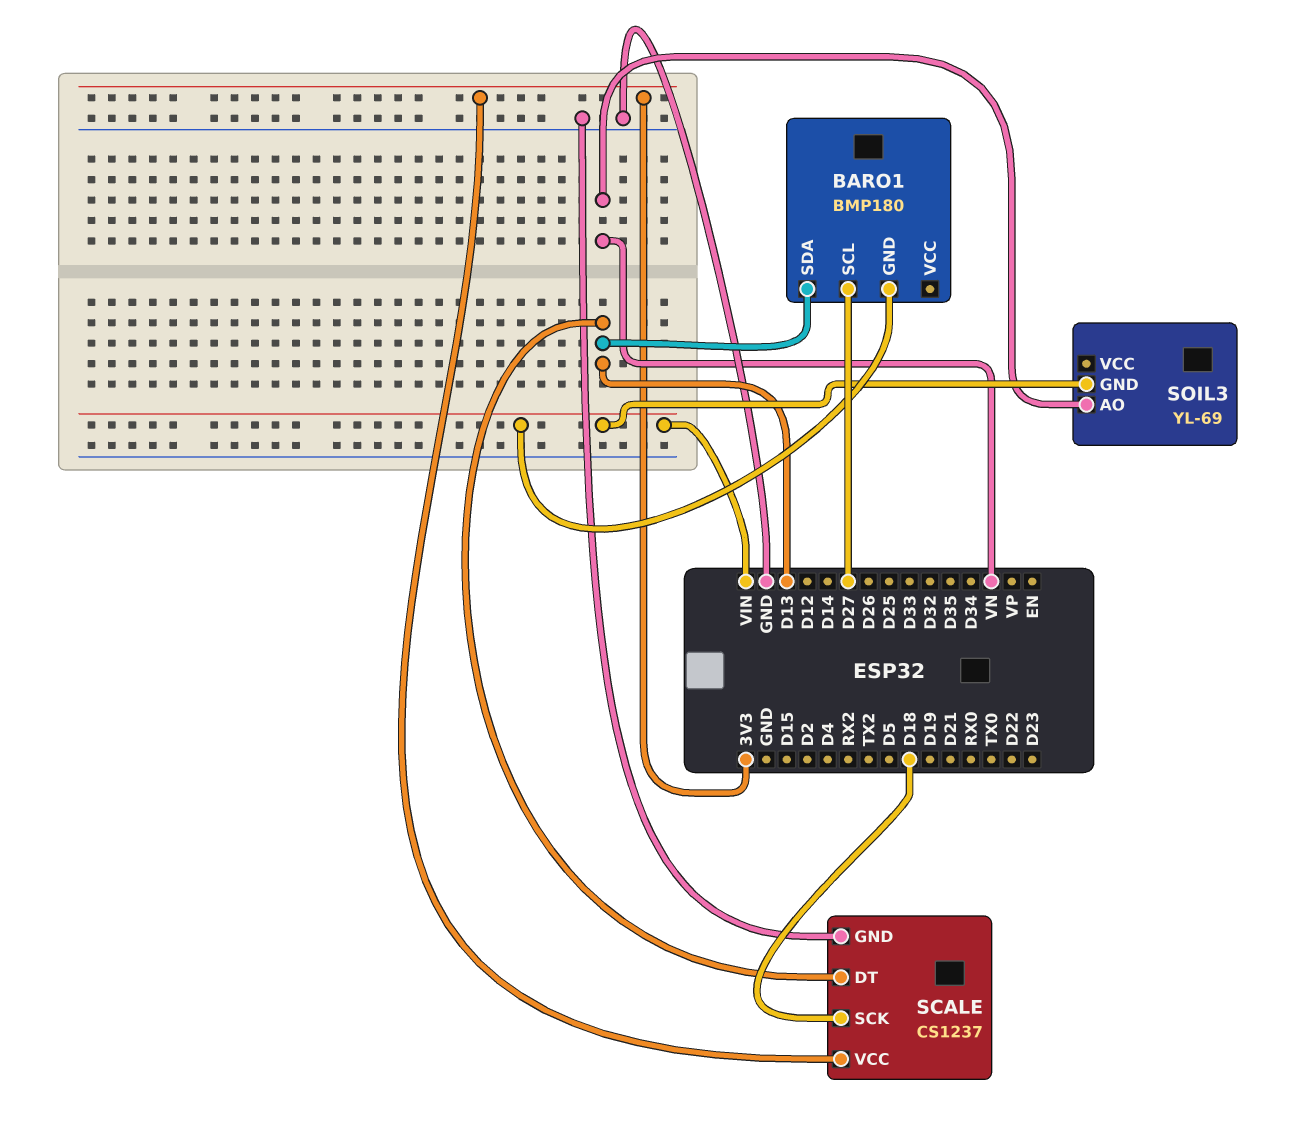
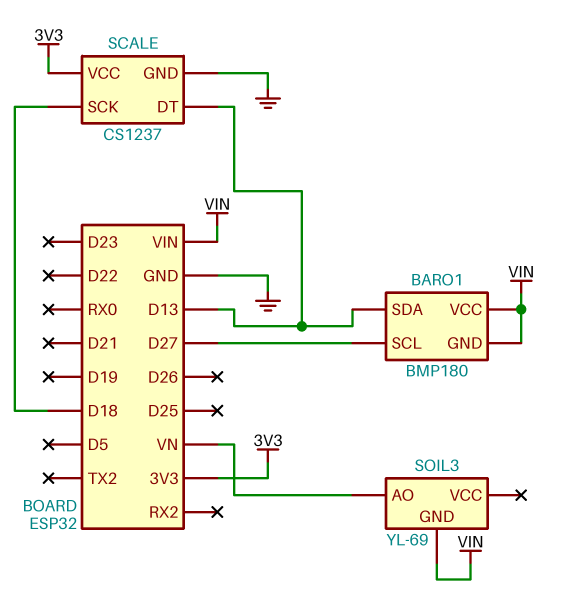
BARO1 pin VCC: none -> VIN

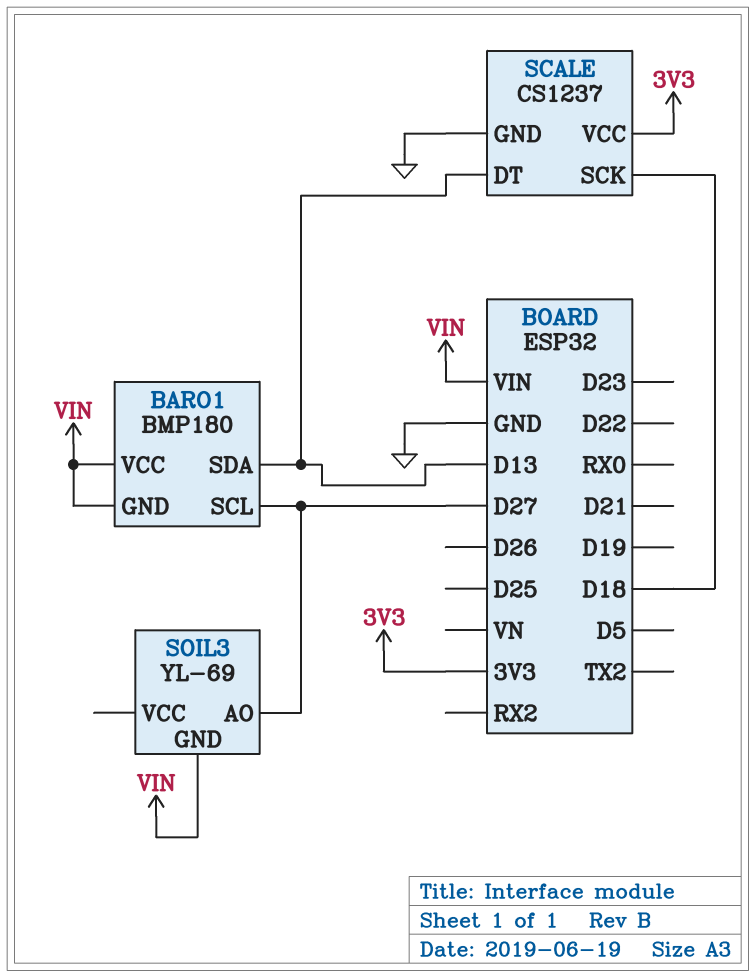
SOIL3 pin AO: VN -> D27

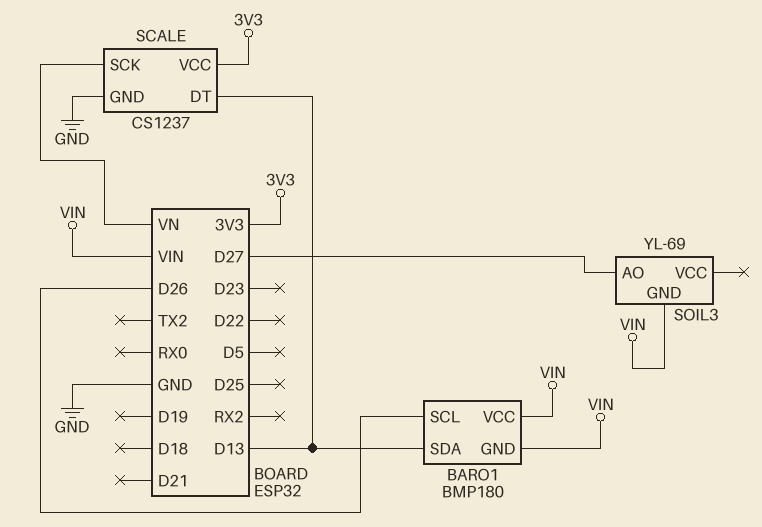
BARO1 pin SCL: D27 -> D26
SCALE pin SCK: D18 -> VN

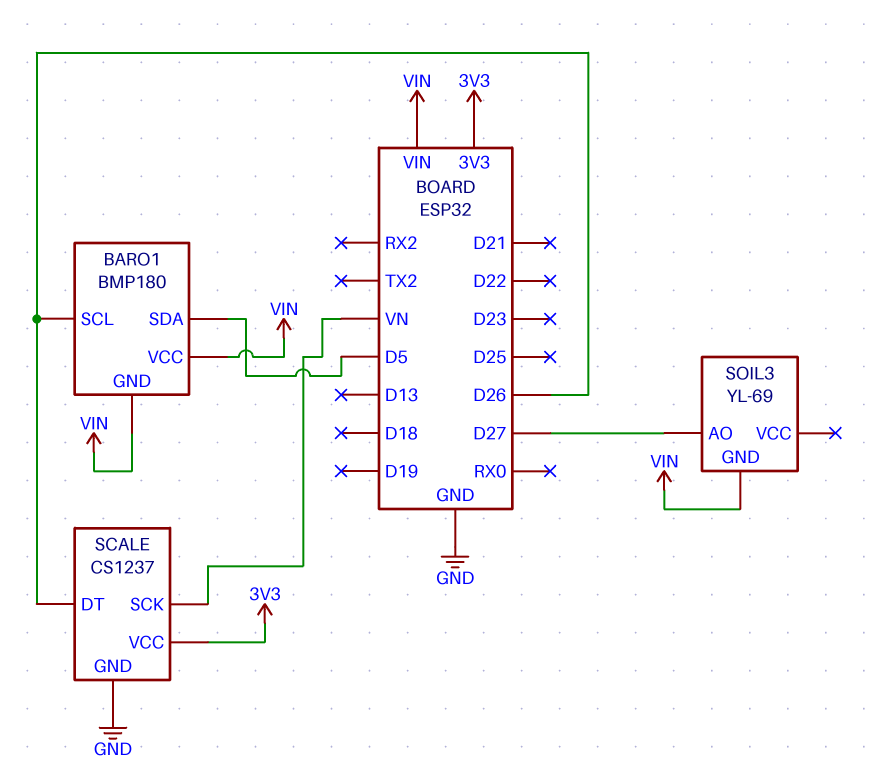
BARO1 pin SDA: D13 -> D5
SCALE pin DT: D13 -> D26

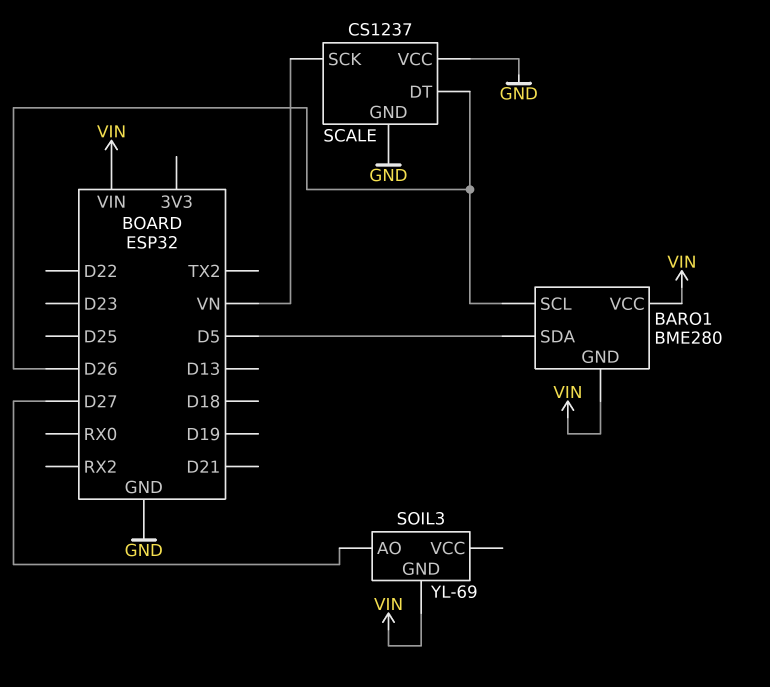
BARO1: BMP180 -> BME280
SCALE pin VCC: 3V3 -> GND

